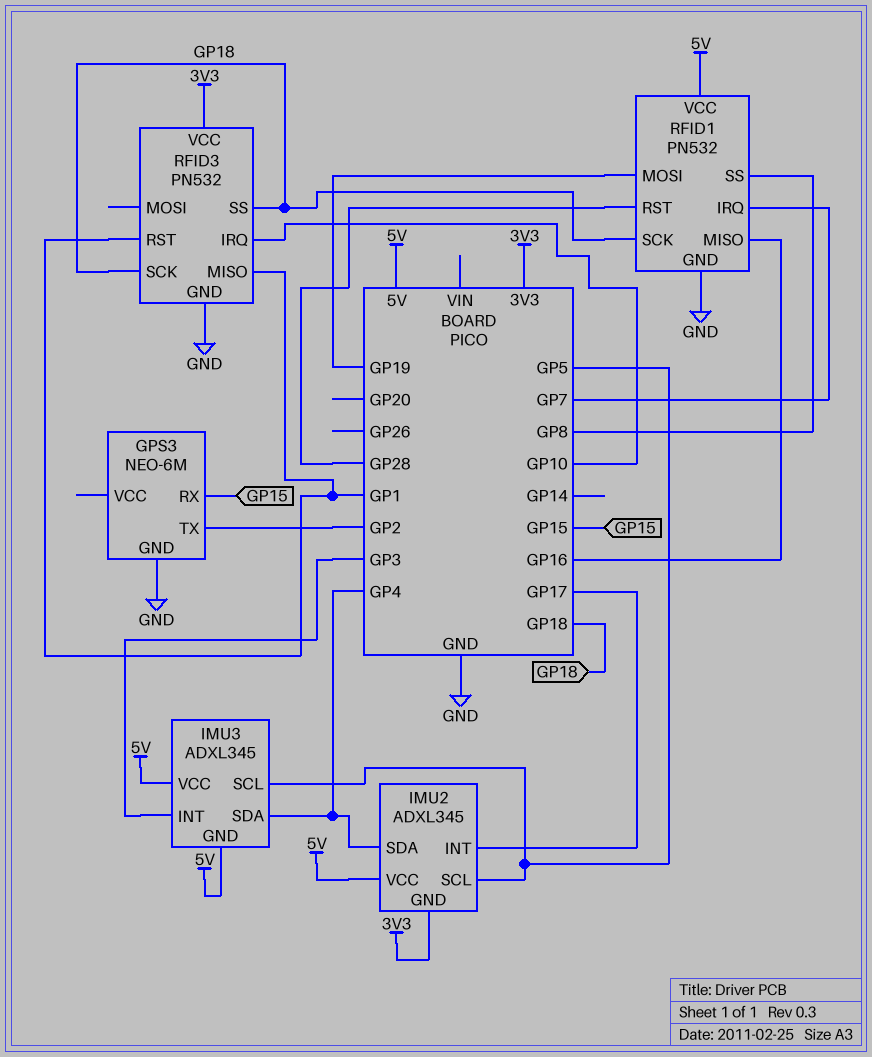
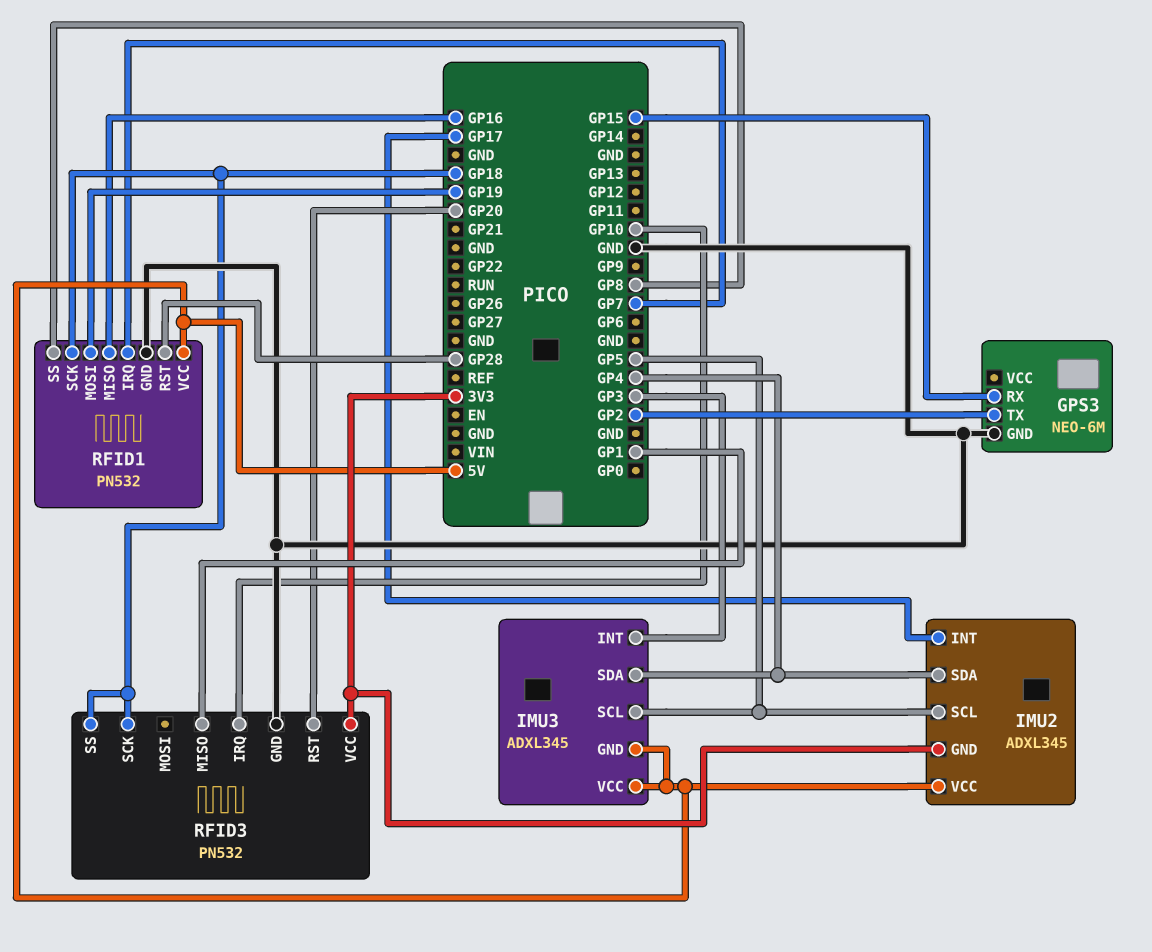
RFID3 pin RST: GP1 -> GP20

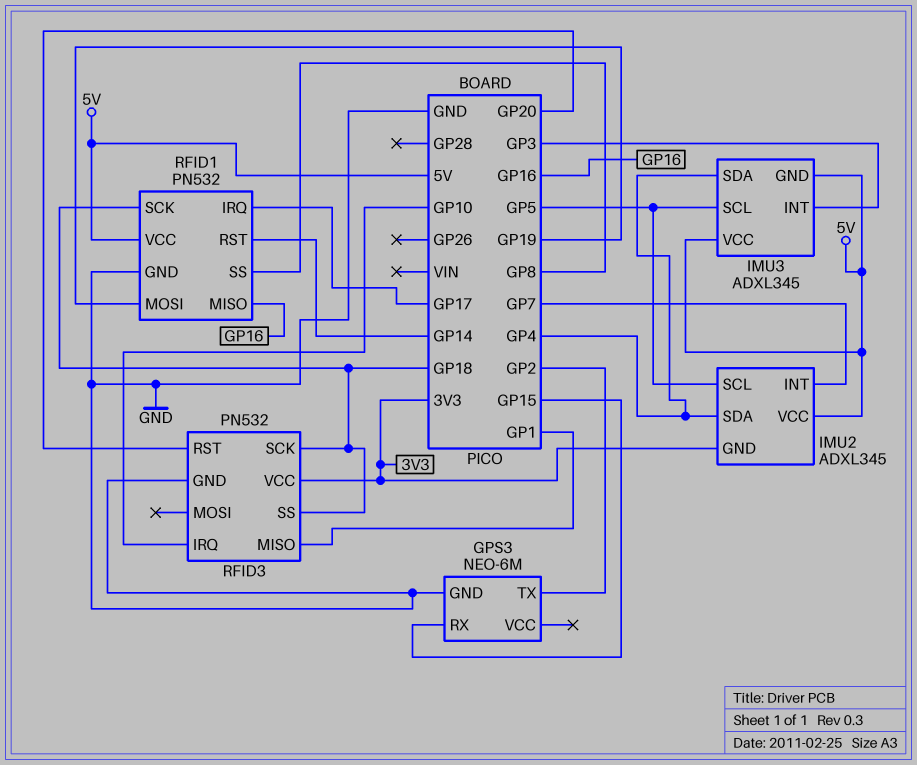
IMU2 pin INT: GP17 -> GP7
RFID1 pin IRQ: GP7 -> GP17
RFID1 pin RST: GP28 -> GP14

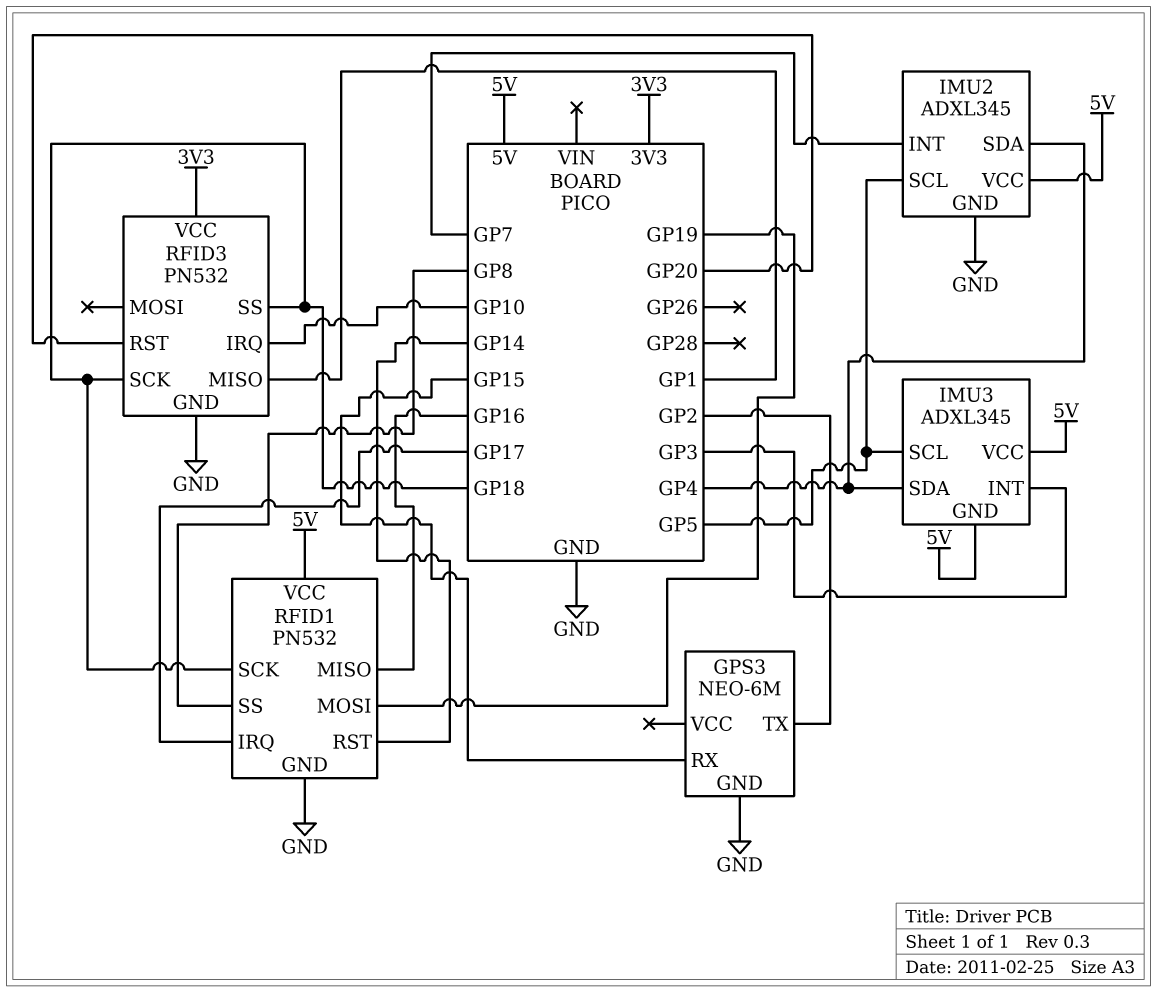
IMU2 pin GND: 3V3 -> GND

